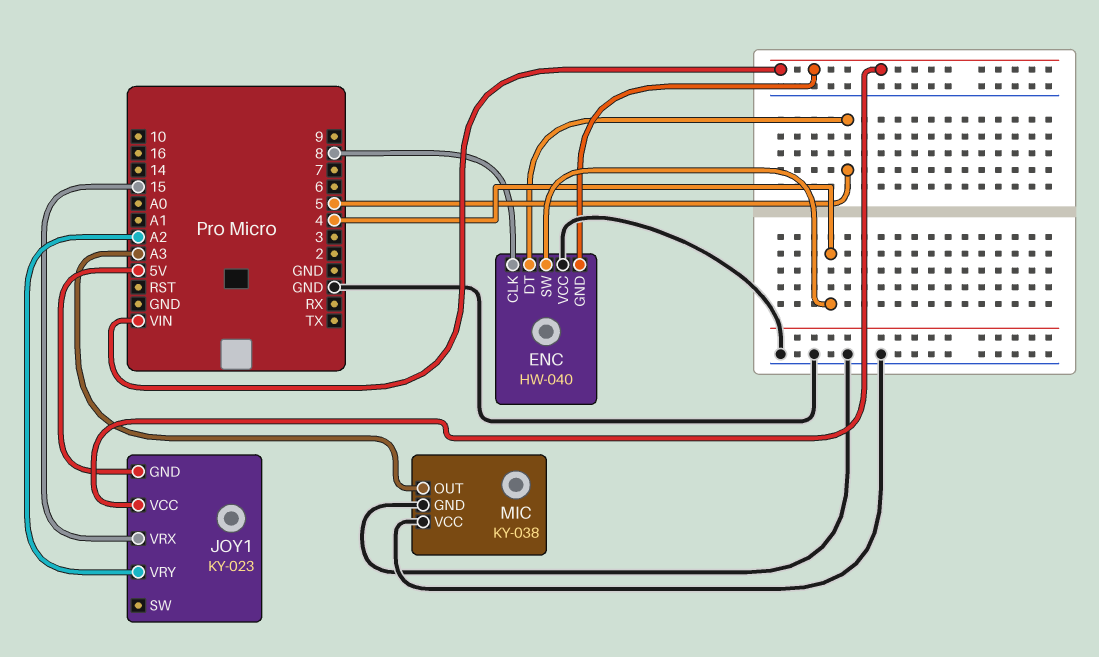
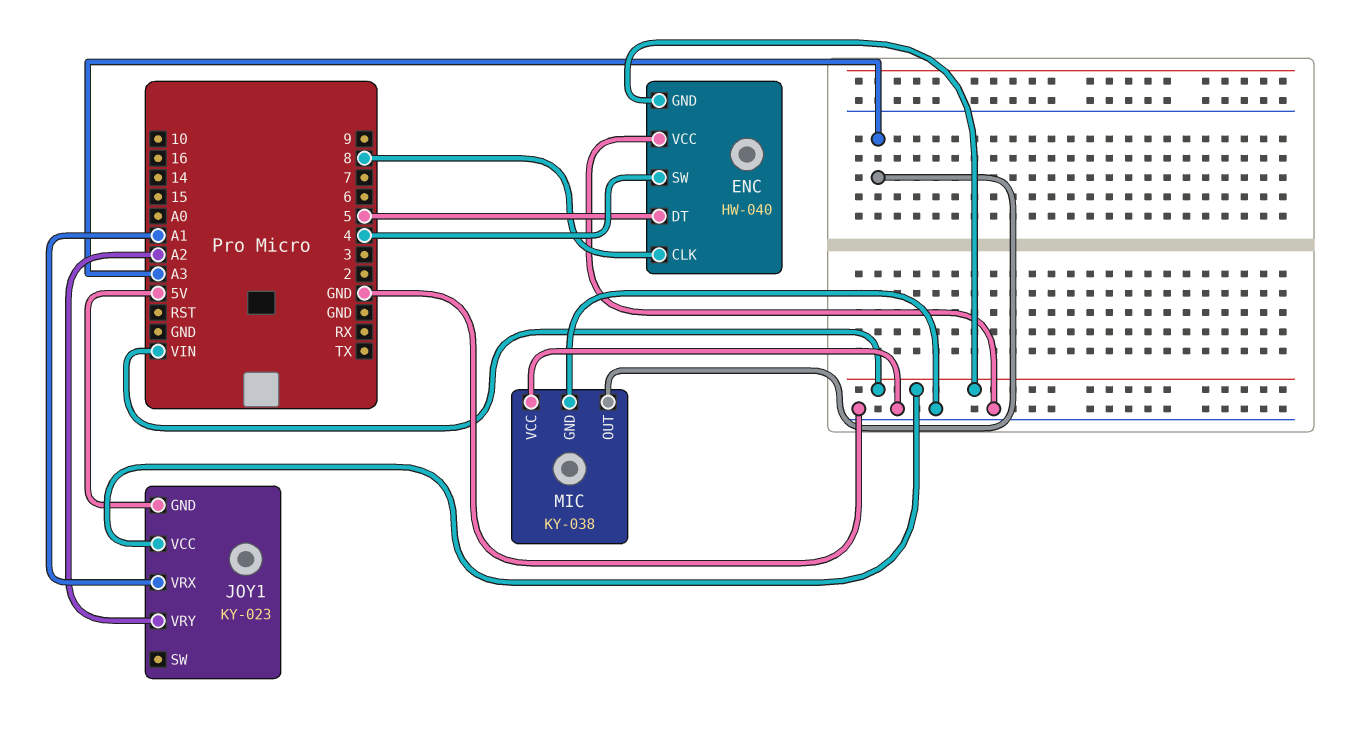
JOY1 pin VRX: 15 -> A1

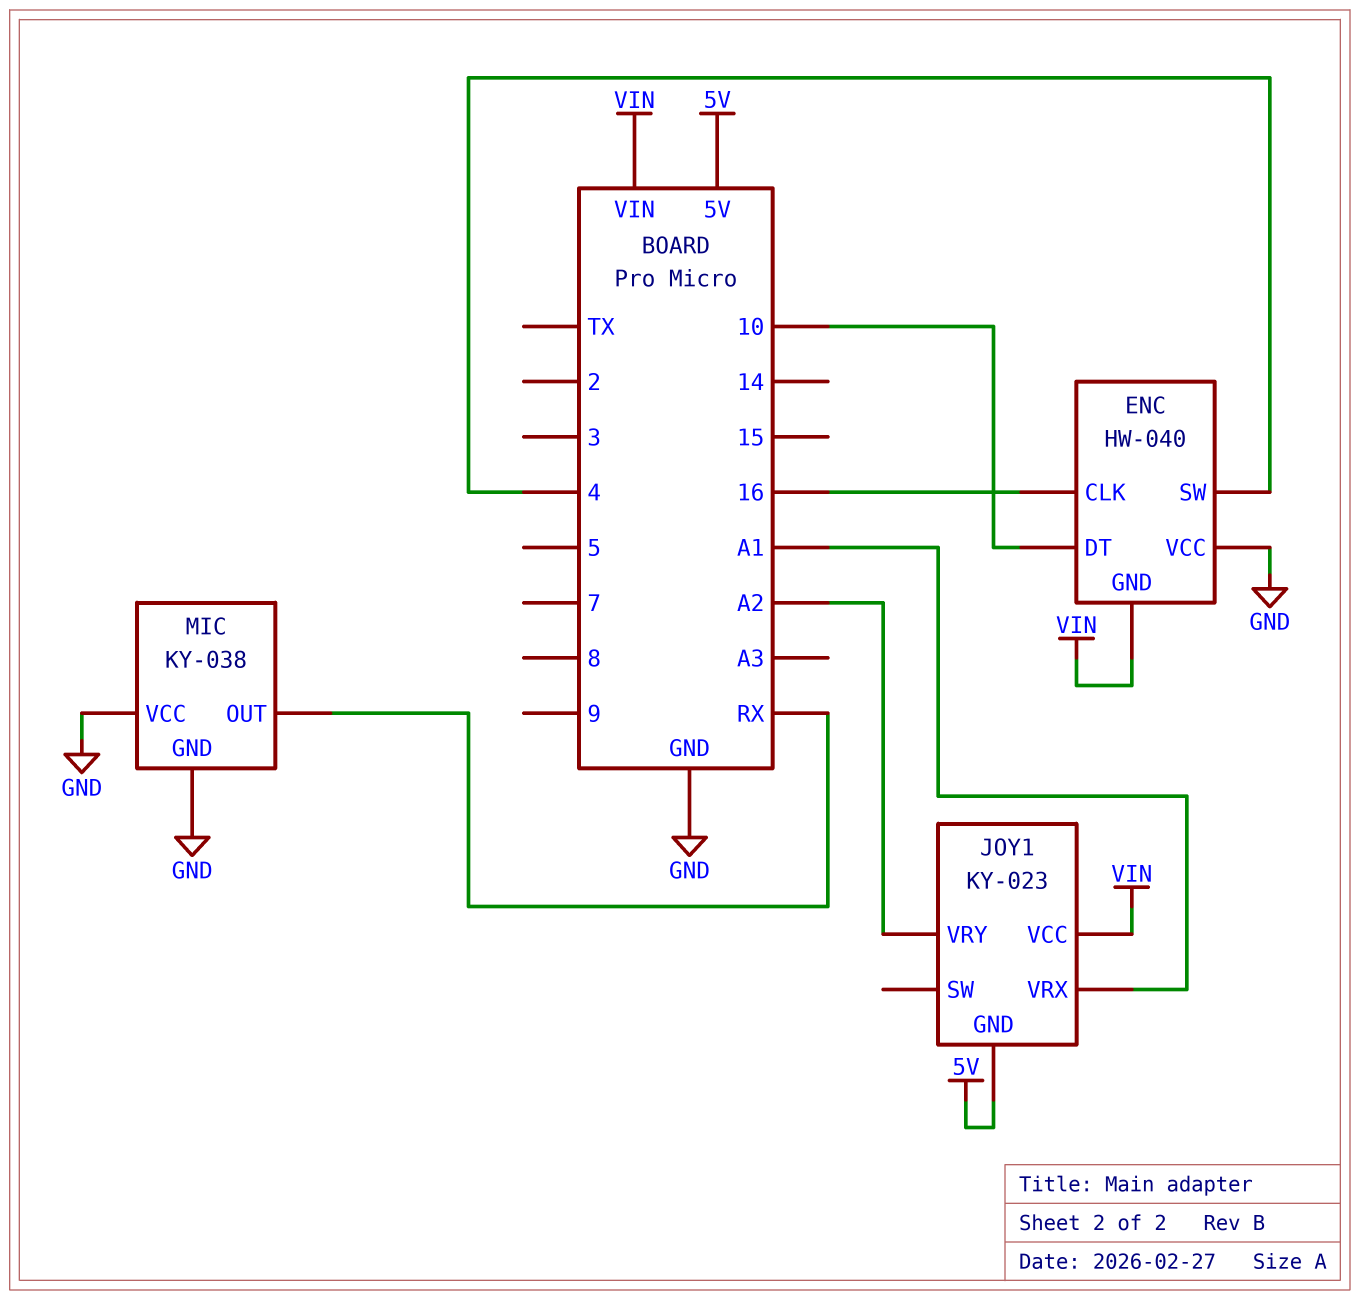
ENC pin CLK: 8 -> 16
ENC pin DT: 5 -> 10
MIC pin OUT: A3 -> RX

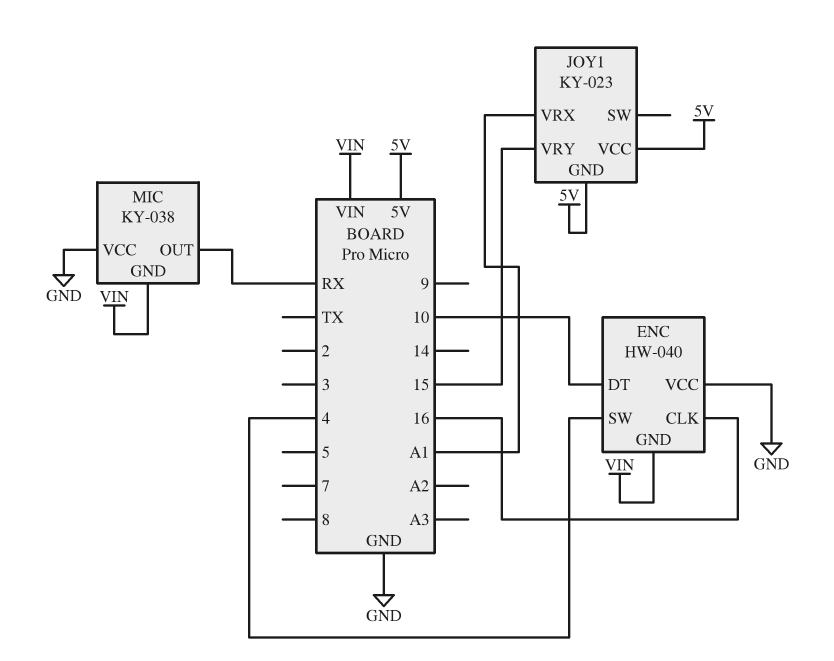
JOY1 pin VCC: VIN -> 5V
JOY1 pin VRY: A2 -> 15
MIC pin GND: GND -> VIN

